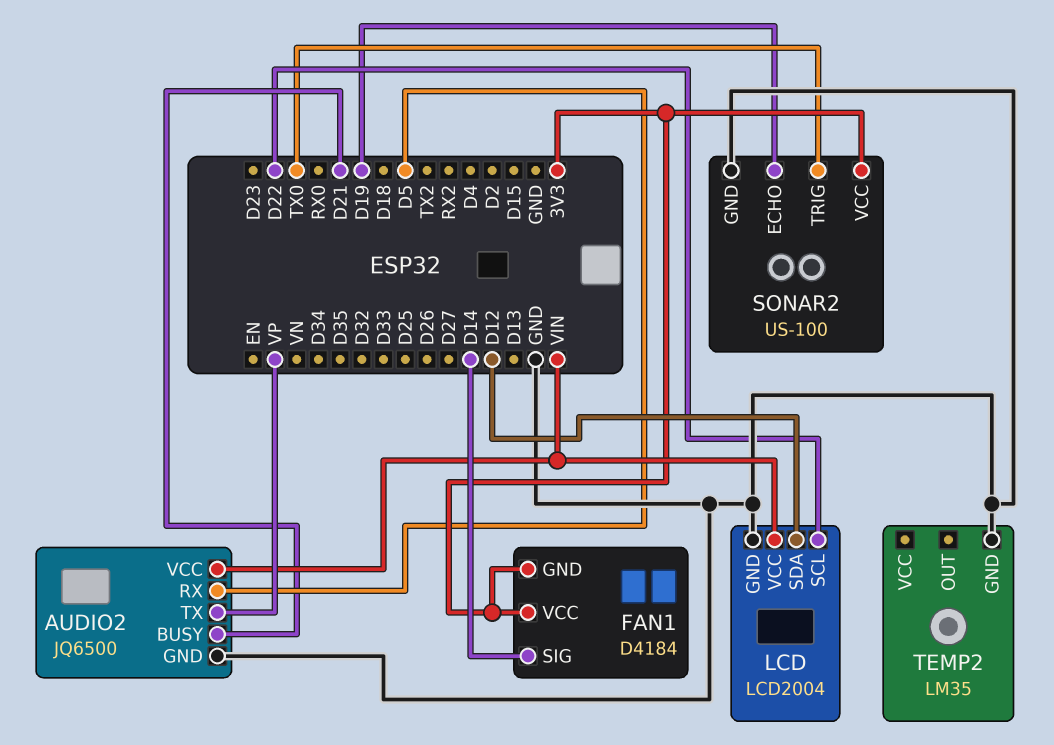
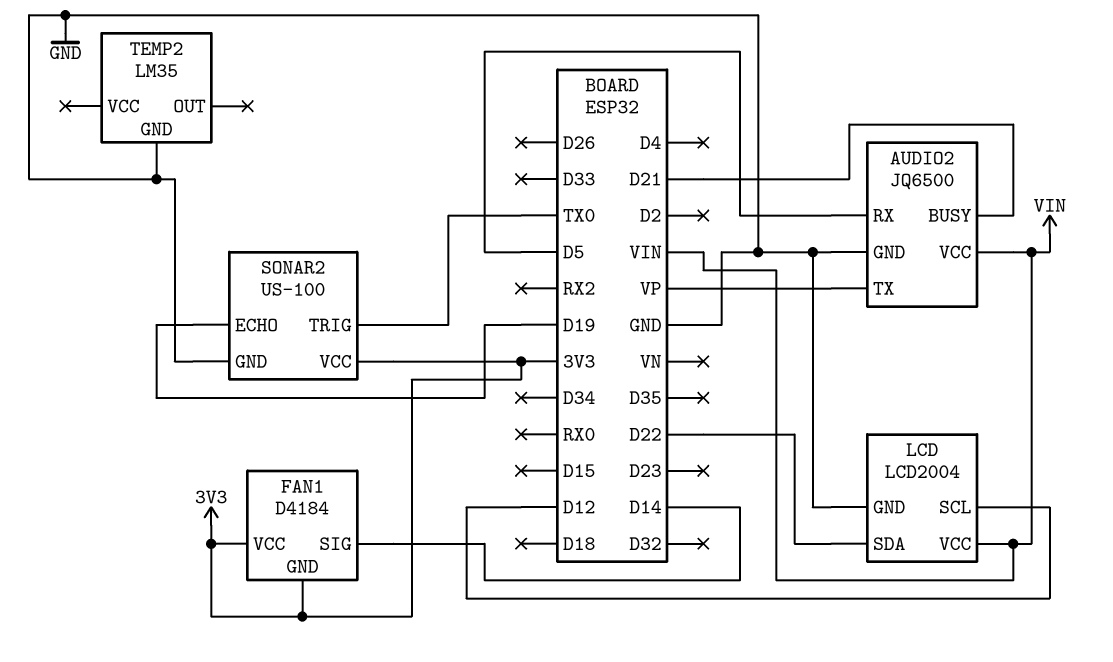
LCD pin SCL: D22 -> D12
LCD pin SDA: D12 -> D22

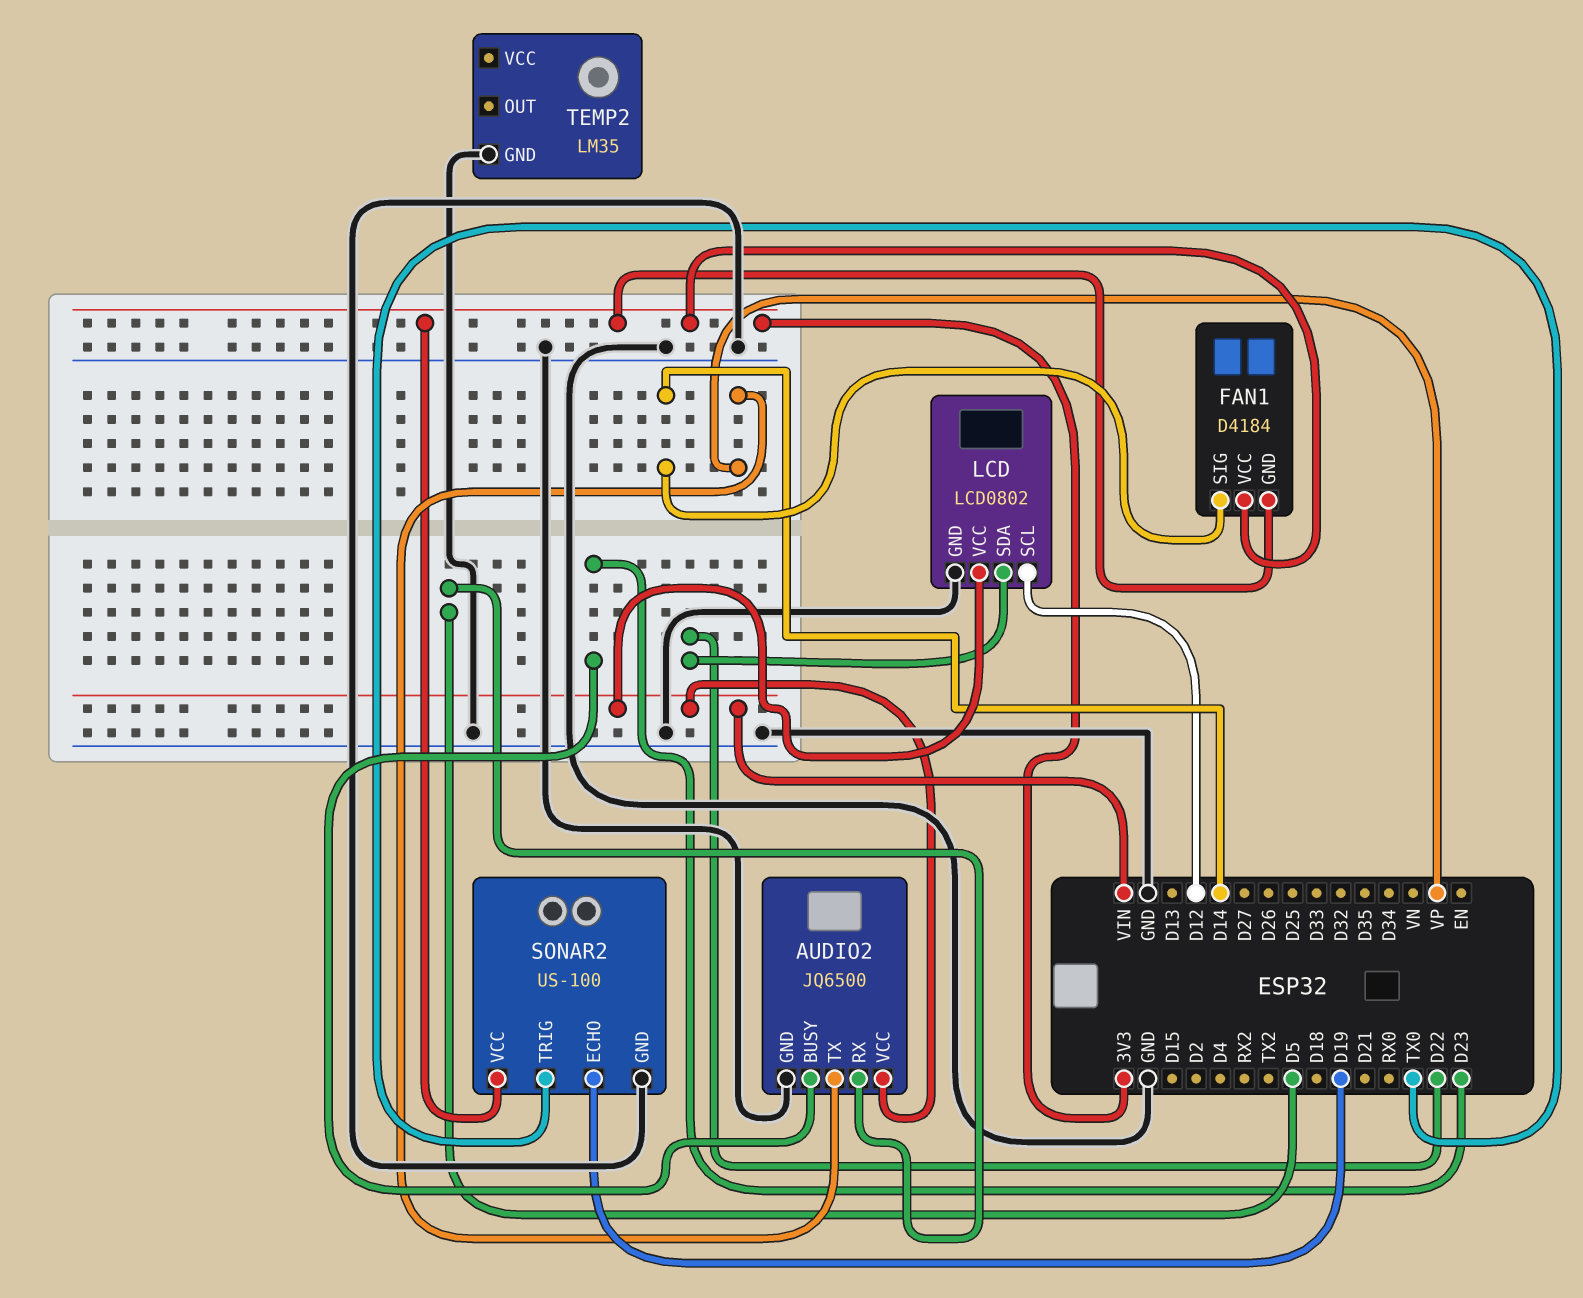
AUDIO2 pin BUSY: D21 -> D23
LCD: LCD2004 -> LCD0802

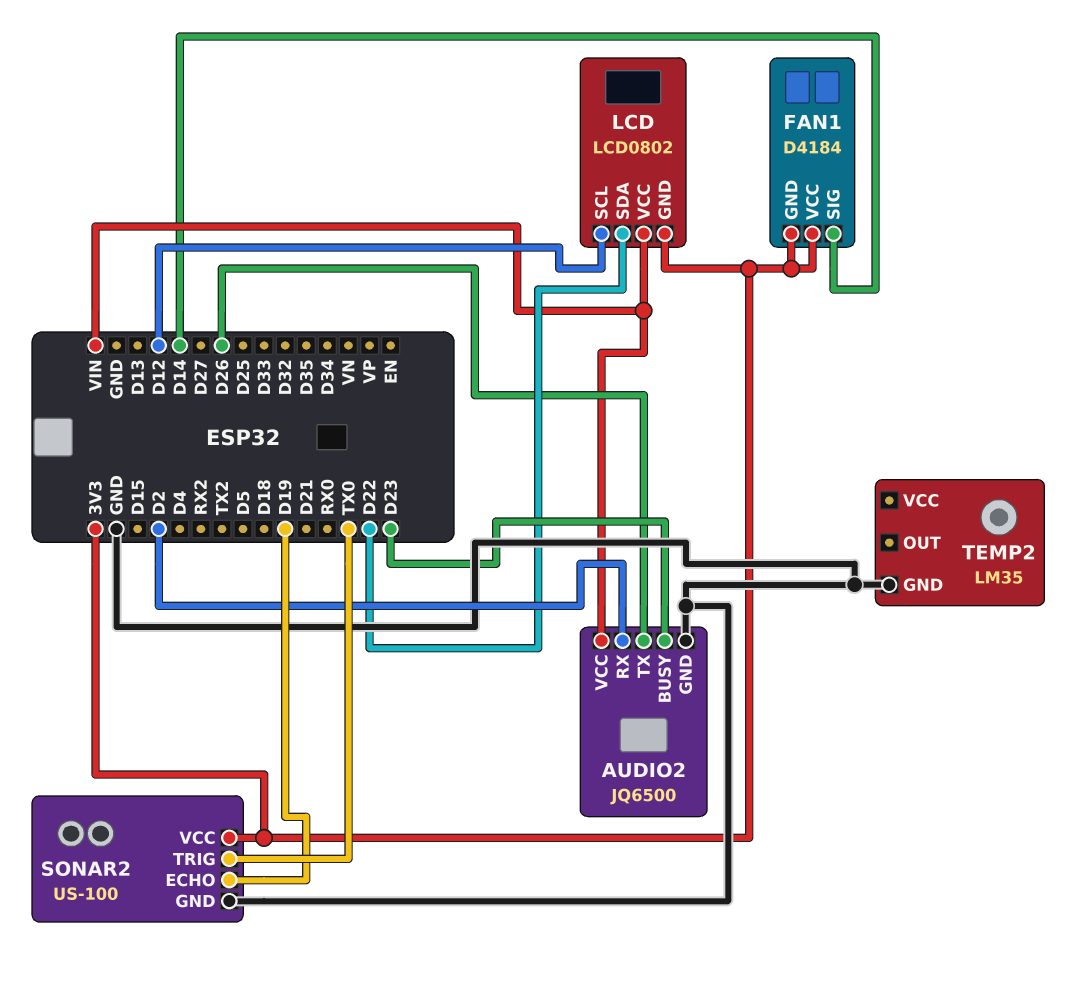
AUDIO2 pin RX: D5 -> D2
AUDIO2 pin TX: VP -> D26
LCD pin GND: GND -> 3V3

